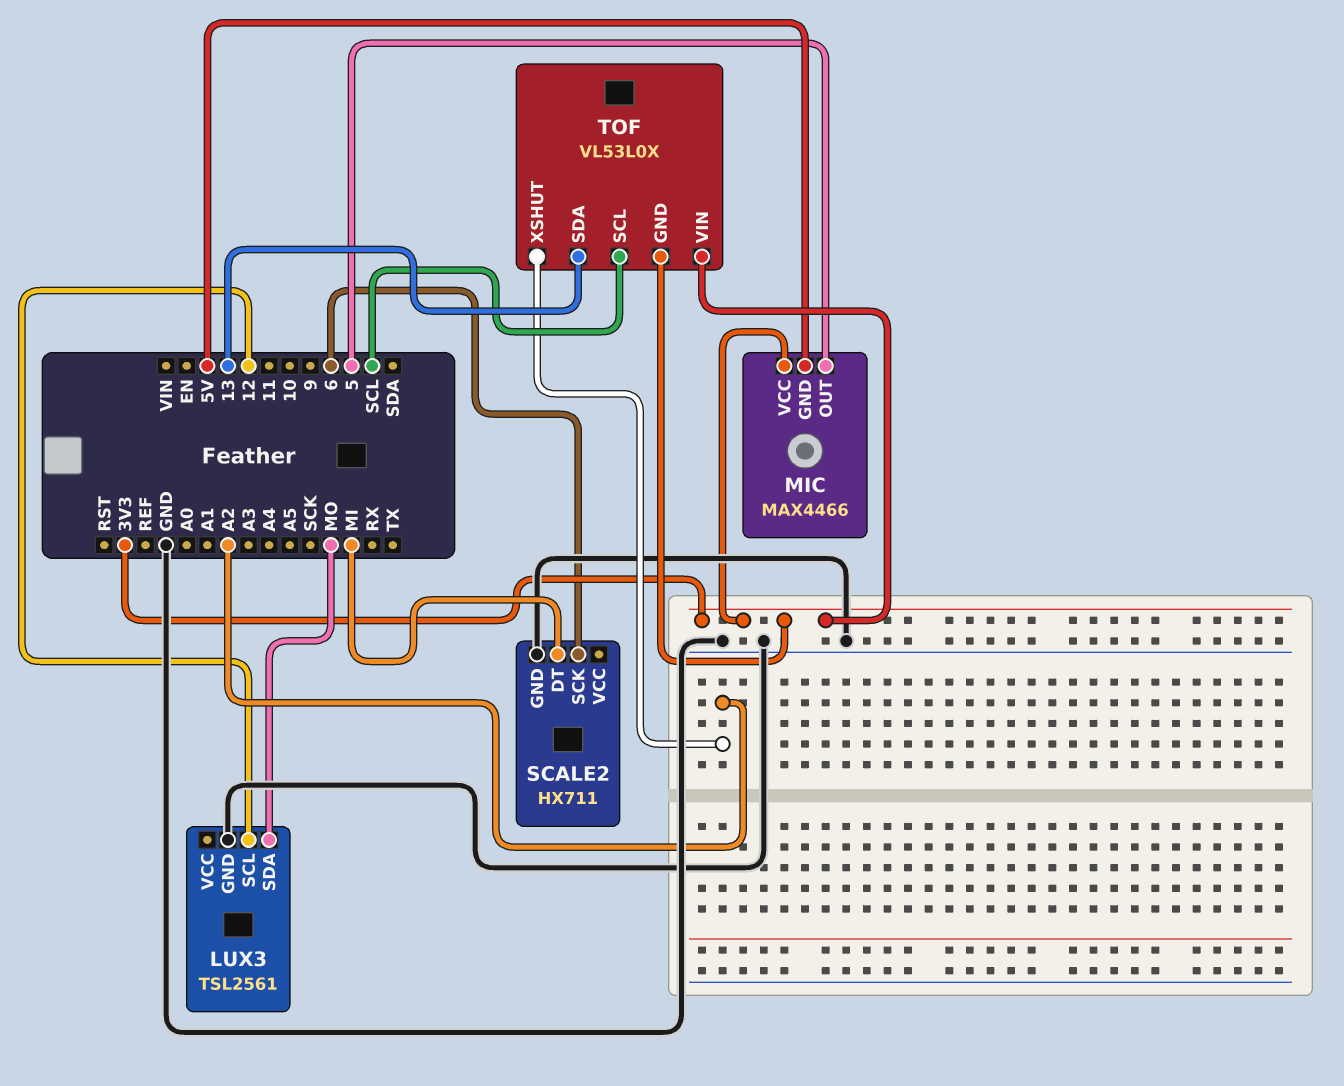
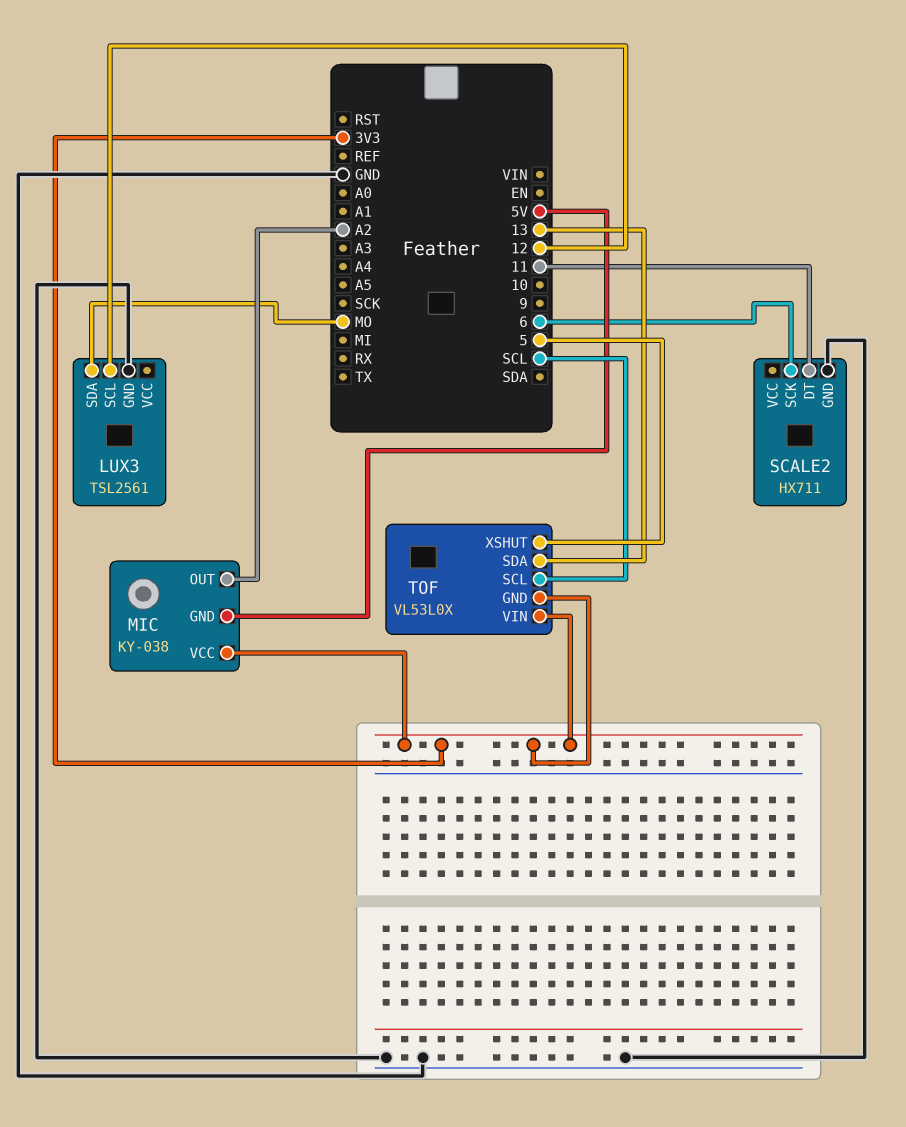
MIC: MAX4466 -> KY-038
MIC pin OUT: 5 -> A2
SCALE2 pin DT: MI -> 11
TOF pin XSHUT: A2 -> 5

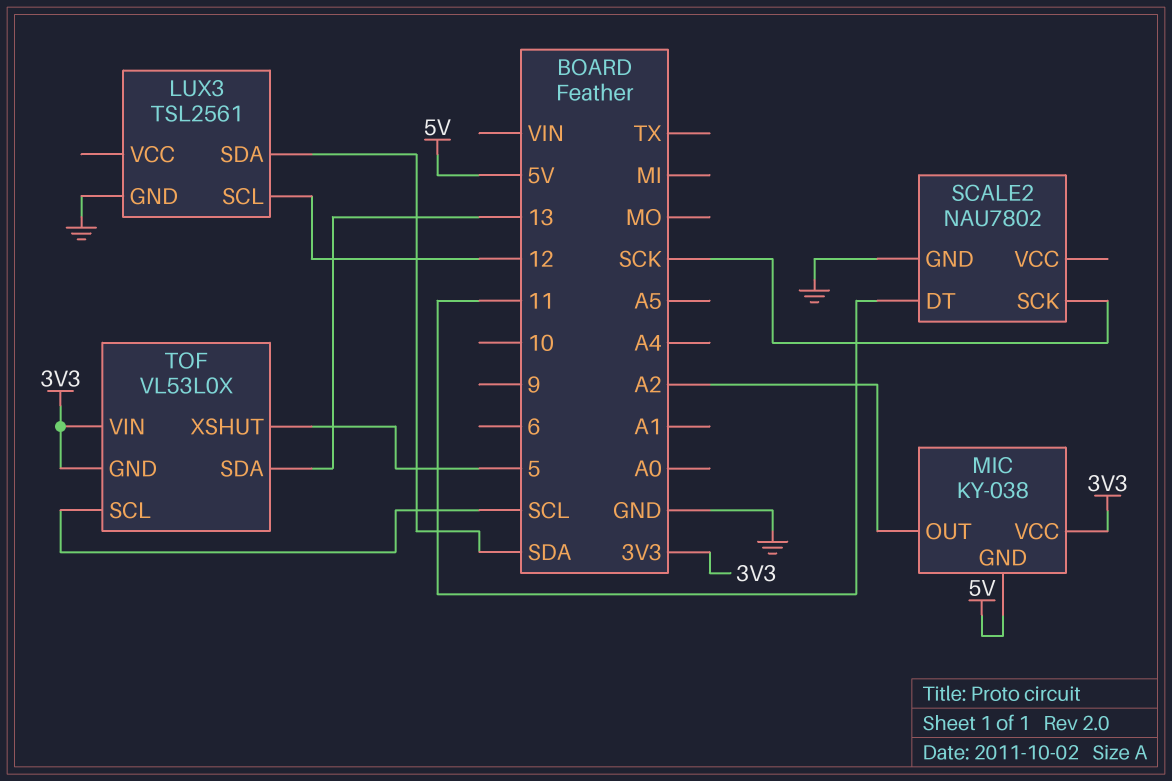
LUX3 pin SDA: MO -> SDA
SCALE2: HX711 -> NAU7802
SCALE2 pin SCK: 6 -> SCK

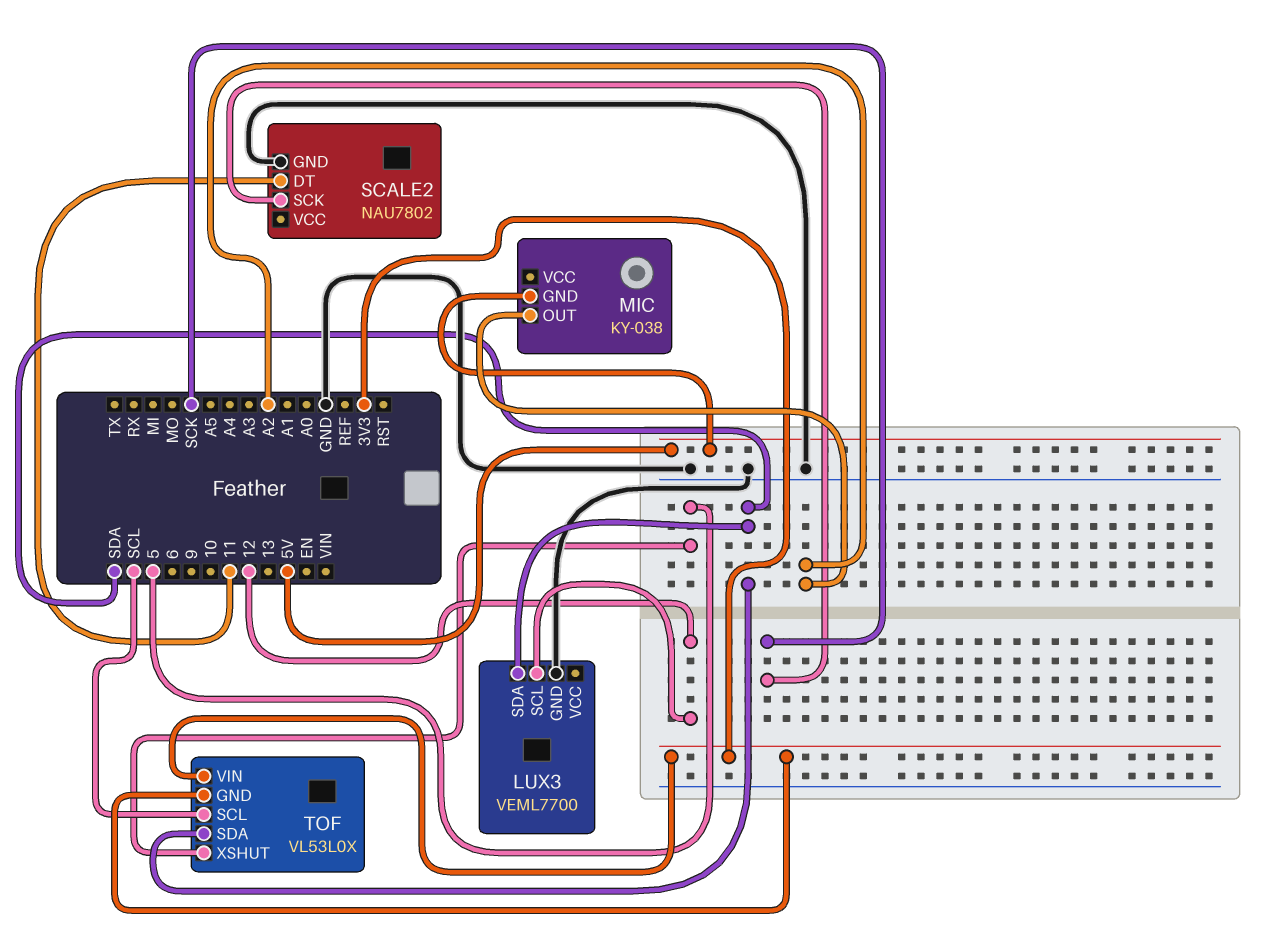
LUX3: TSL2561 -> VEML7700
MIC pin VCC: 3V3 -> none
TOF pin SDA: 13 -> SDA

